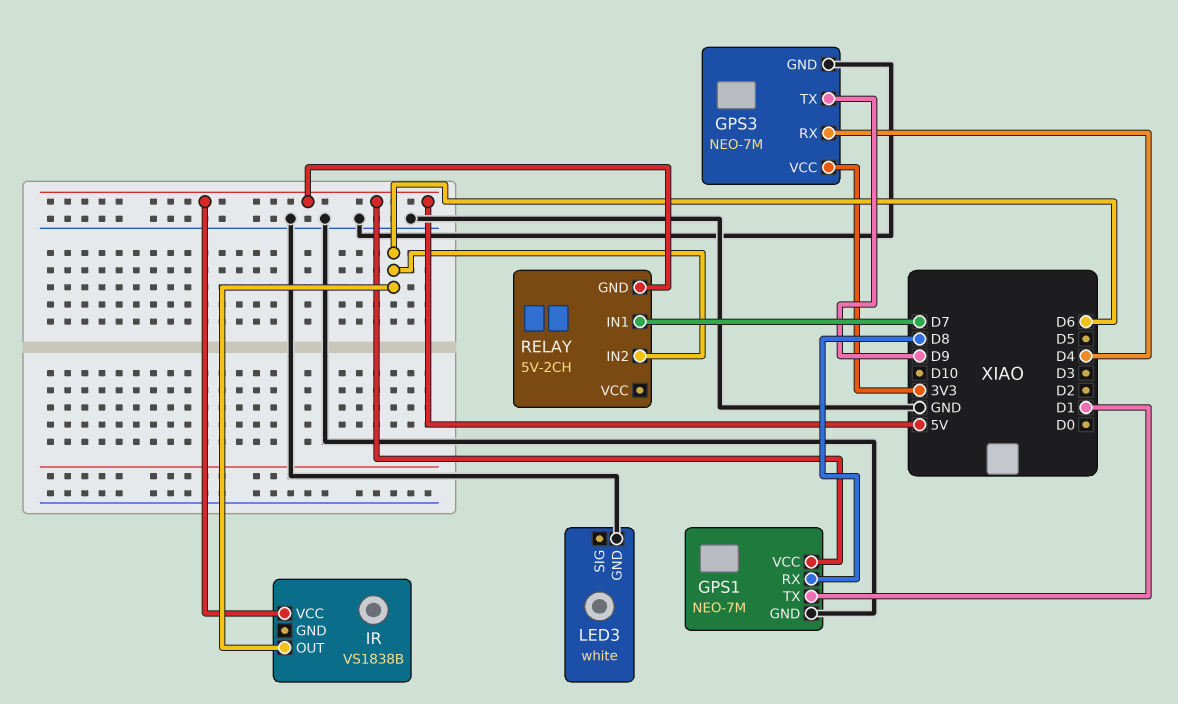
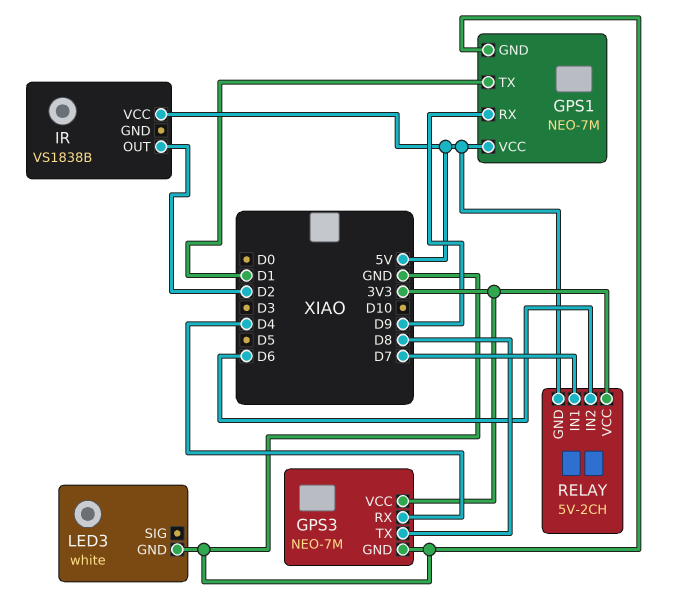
GPS1 pin RX: D8 -> D9
GPS3 pin TX: D9 -> D8
IR pin OUT: D6 -> D2
RELAY pin VCC: none -> 3V3

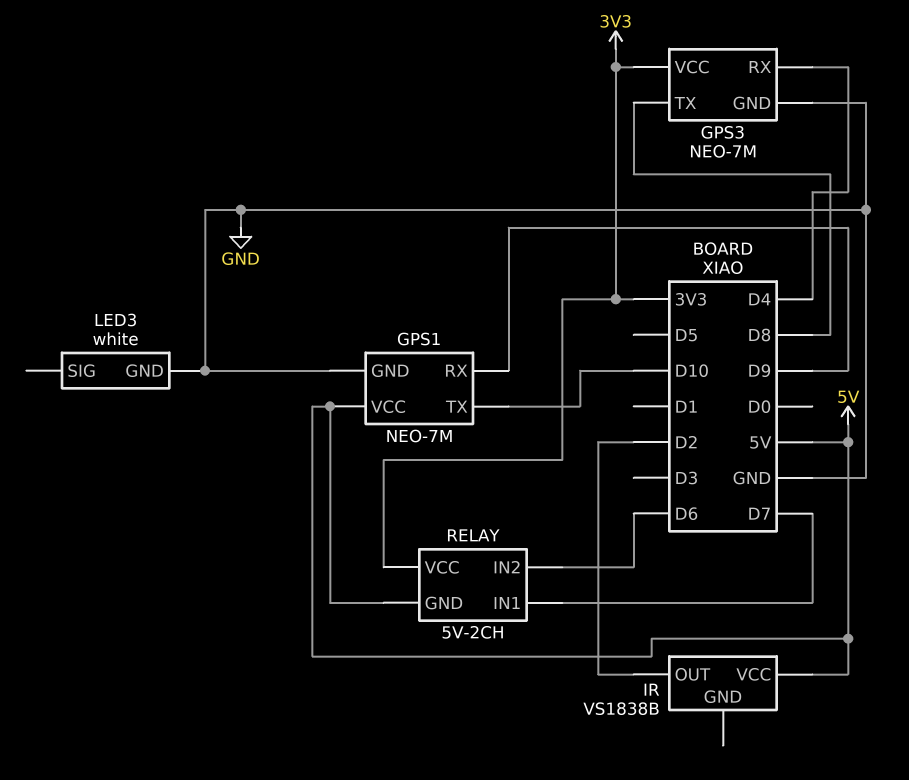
GPS1 pin TX: D1 -> D10

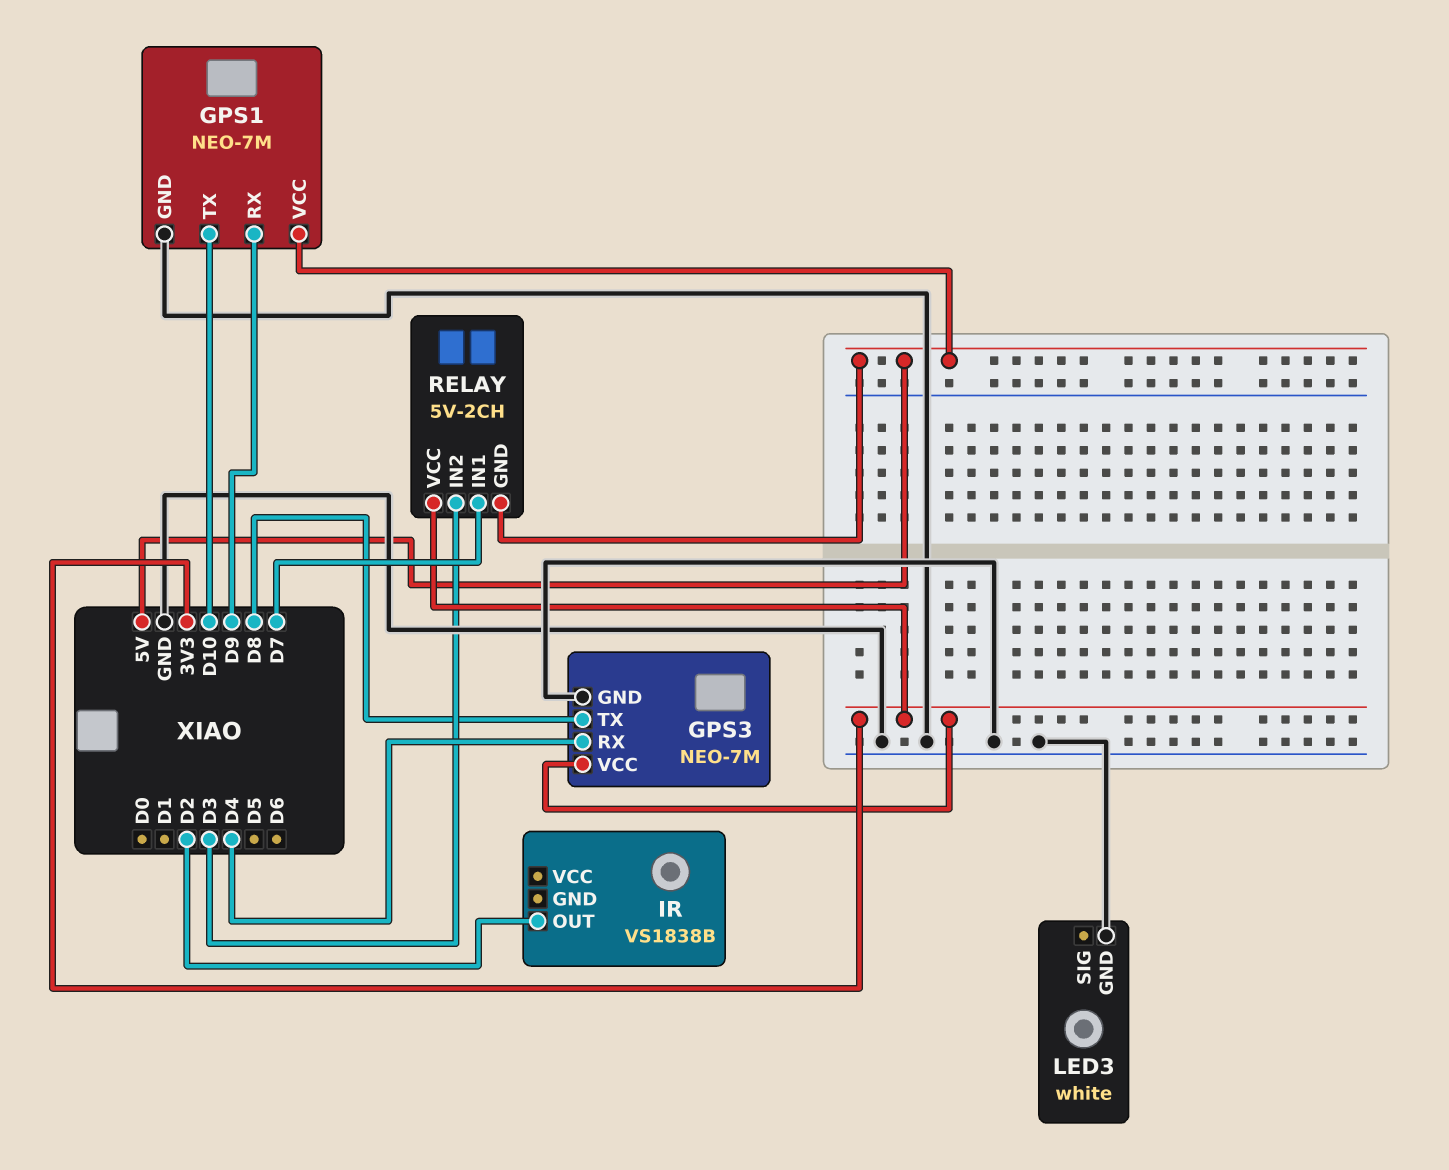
IR pin VCC: 5V -> none
RELAY pin IN2: D6 -> D3

